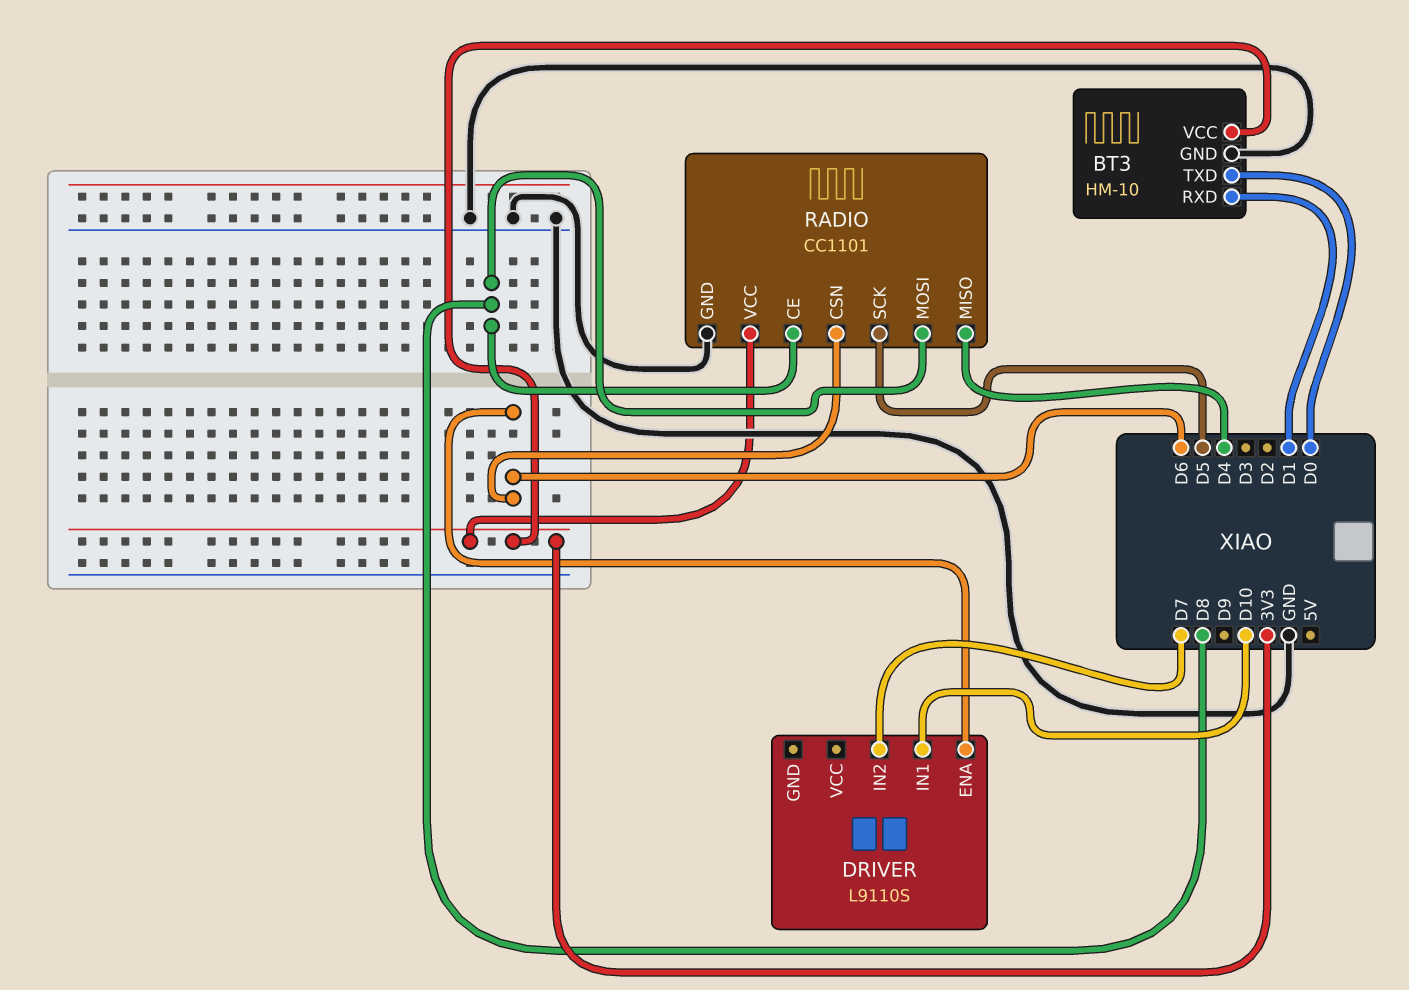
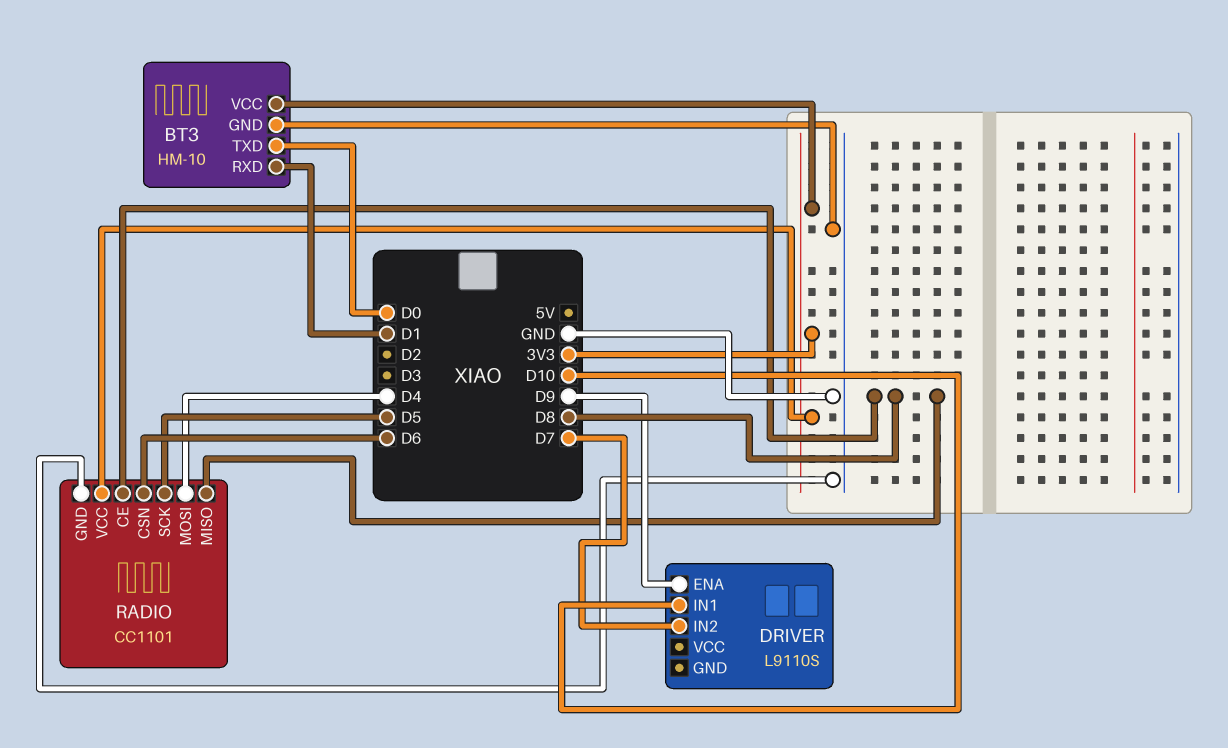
DRIVER pin ENA: D6 -> D9
RADIO pin MISO: D4 -> D8
RADIO pin MOSI: D8 -> D4

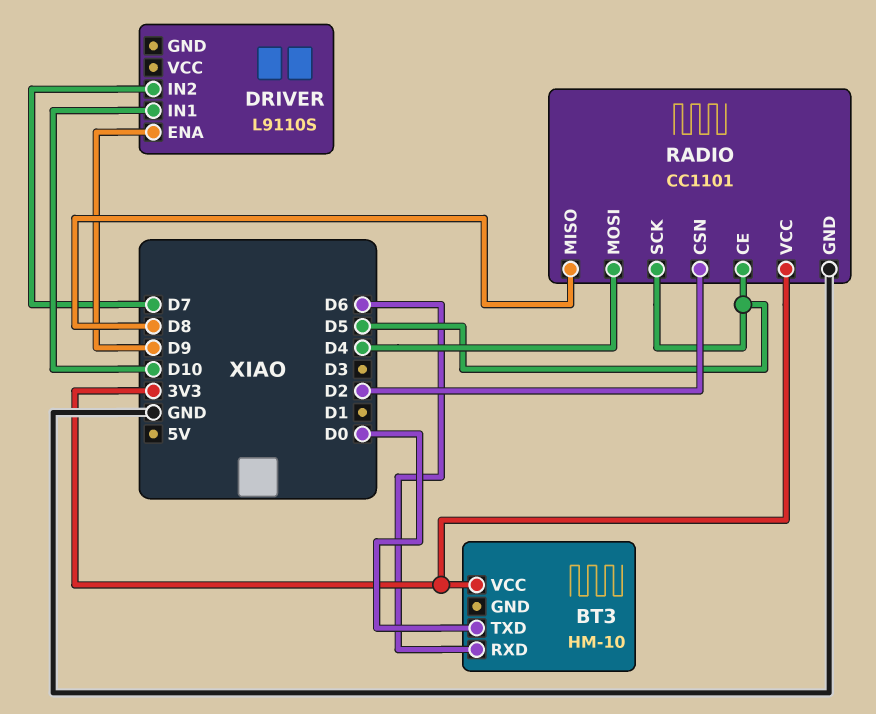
BT3 pin GND: GND -> none
BT3 pin RXD: D1 -> D6
RADIO pin CE: D8 -> D5
RADIO pin CSN: D6 -> D2

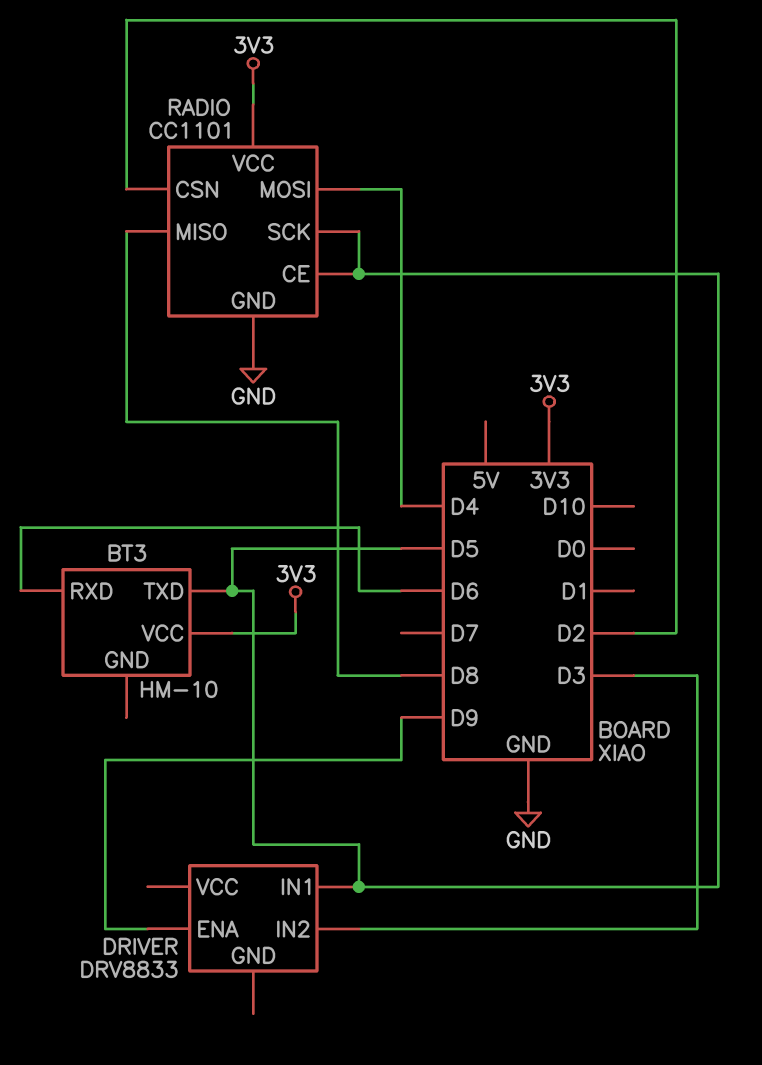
BT3 pin TXD: D0 -> D5
DRIVER: L9110S -> DRV8833
DRIVER pin IN1: D10 -> D5
DRIVER pin IN2: D7 -> D3

